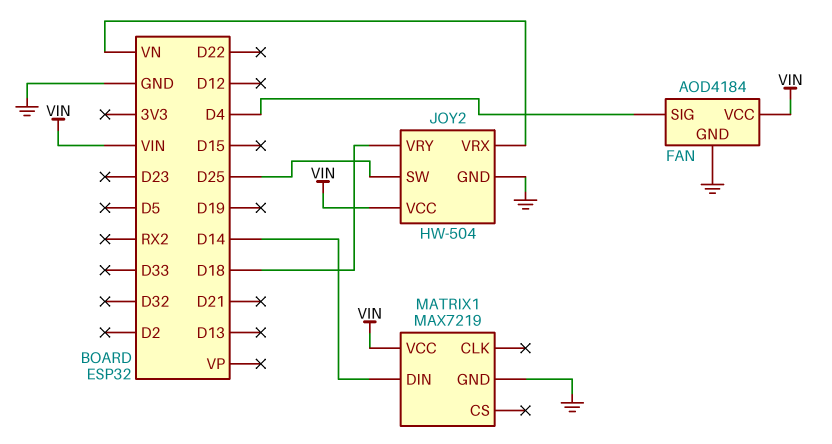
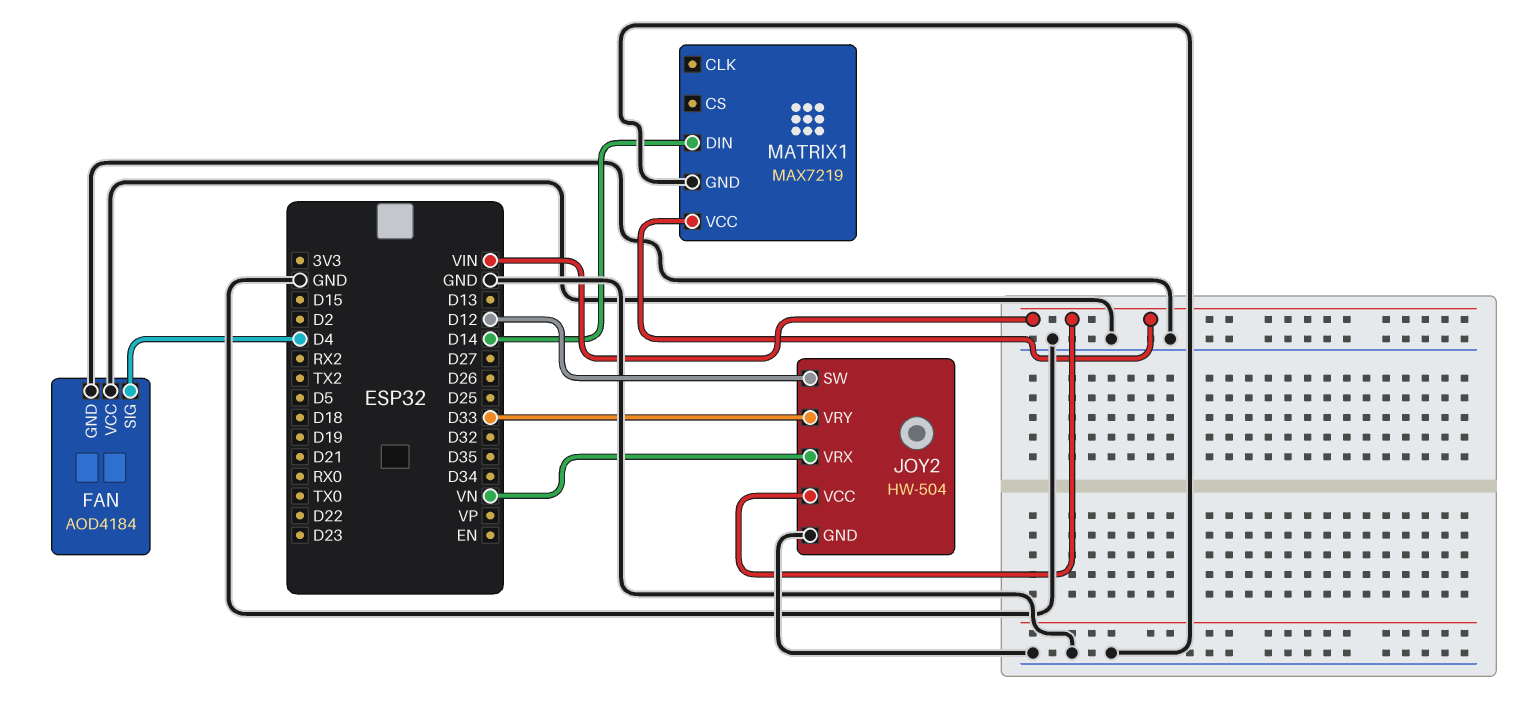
FAN pin VCC: VIN -> GND
JOY2 pin SW: D25 -> D12
JOY2 pin VRY: D18 -> D33

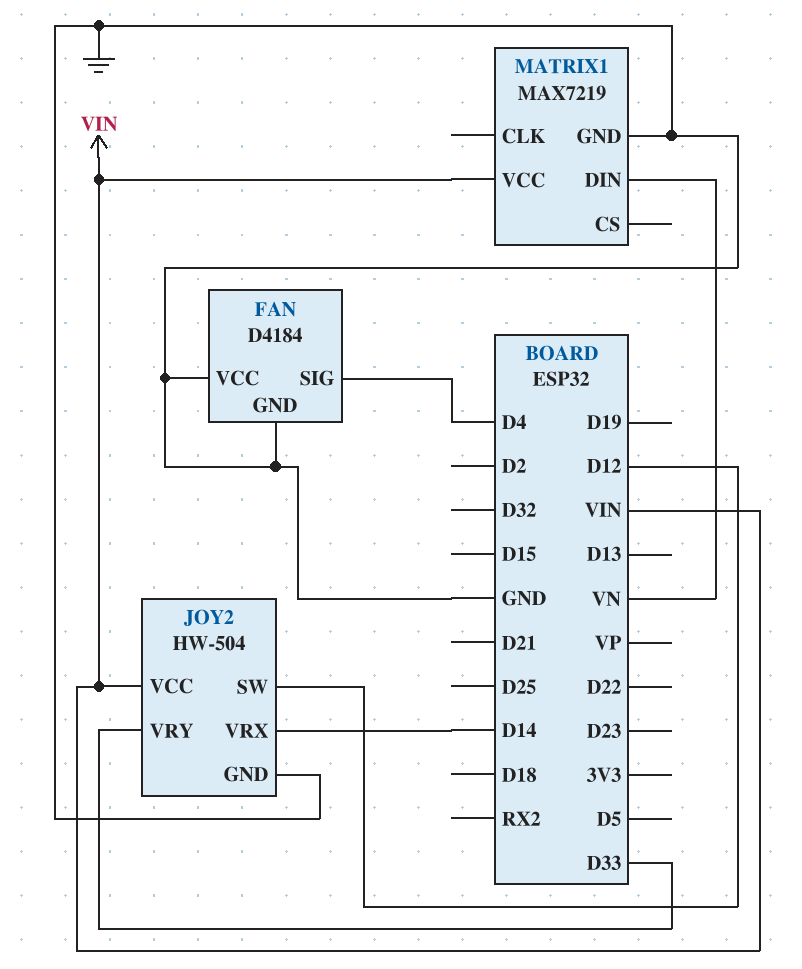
FAN: AOD4184 -> D4184
JOY2 pin VRX: VN -> D14
MATRIX1 pin DIN: D14 -> VN

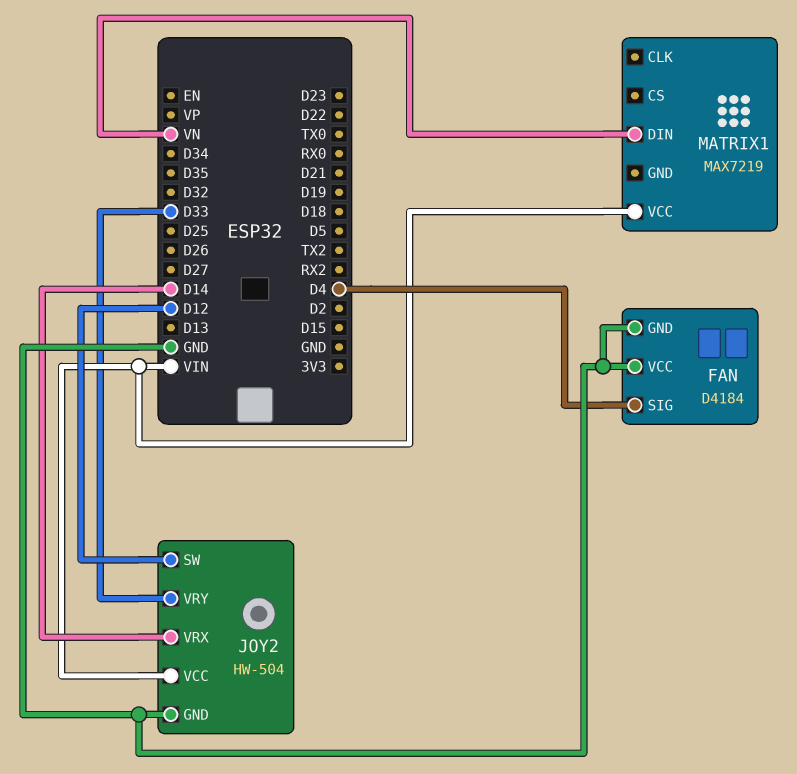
MATRIX1 pin GND: GND -> none

